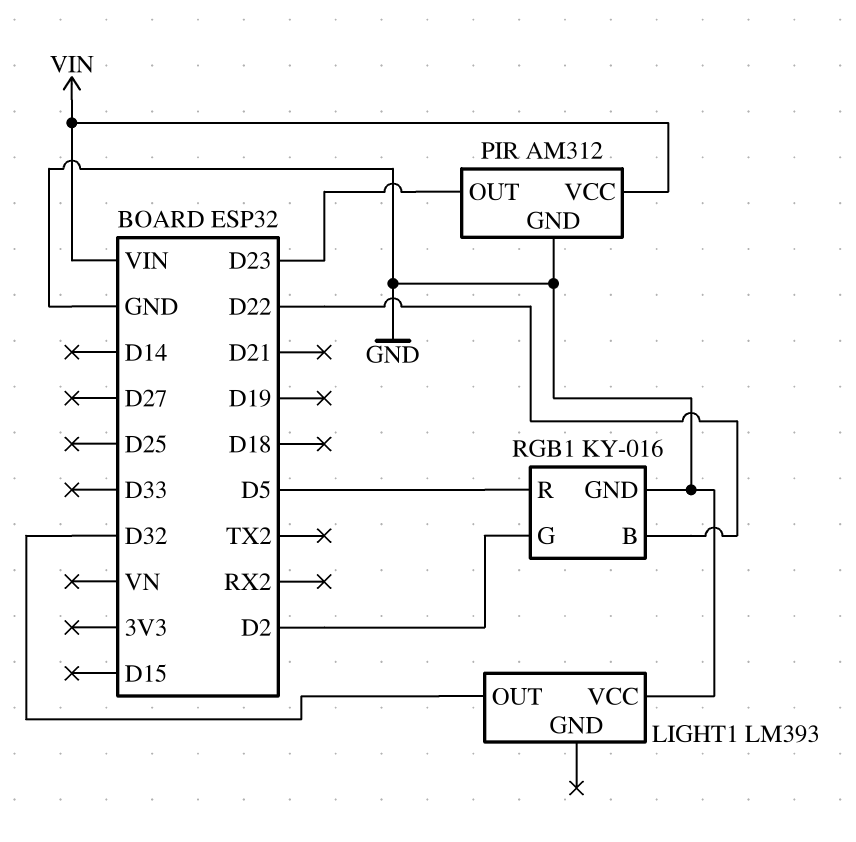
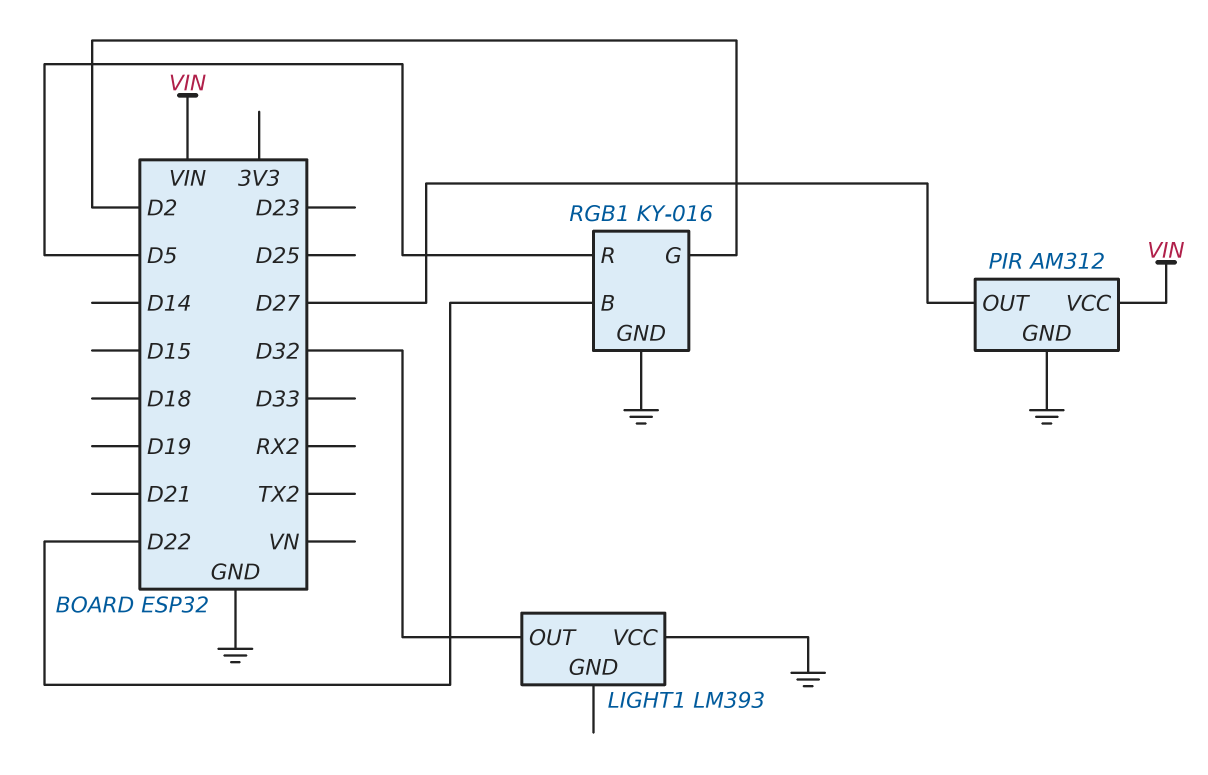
PIR pin OUT: D23 -> D27

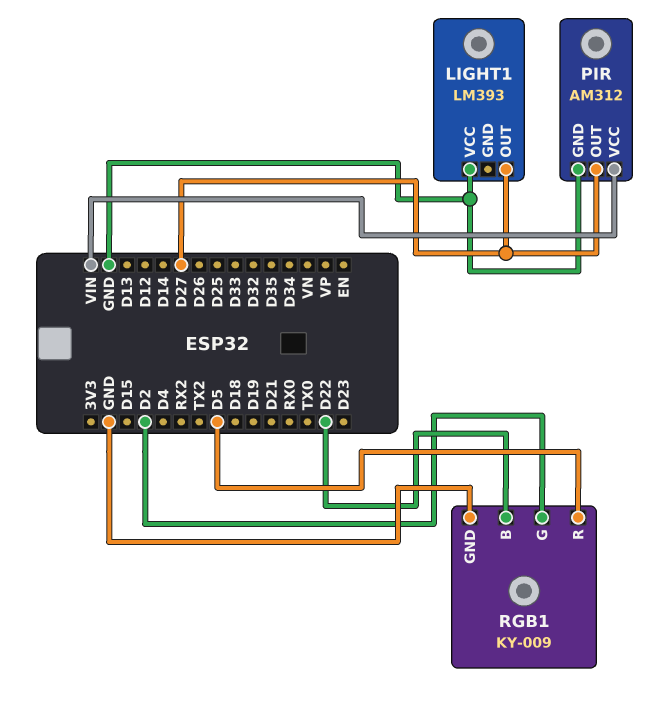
LIGHT1 pin OUT: D32 -> D27
RGB1: KY-016 -> KY-009

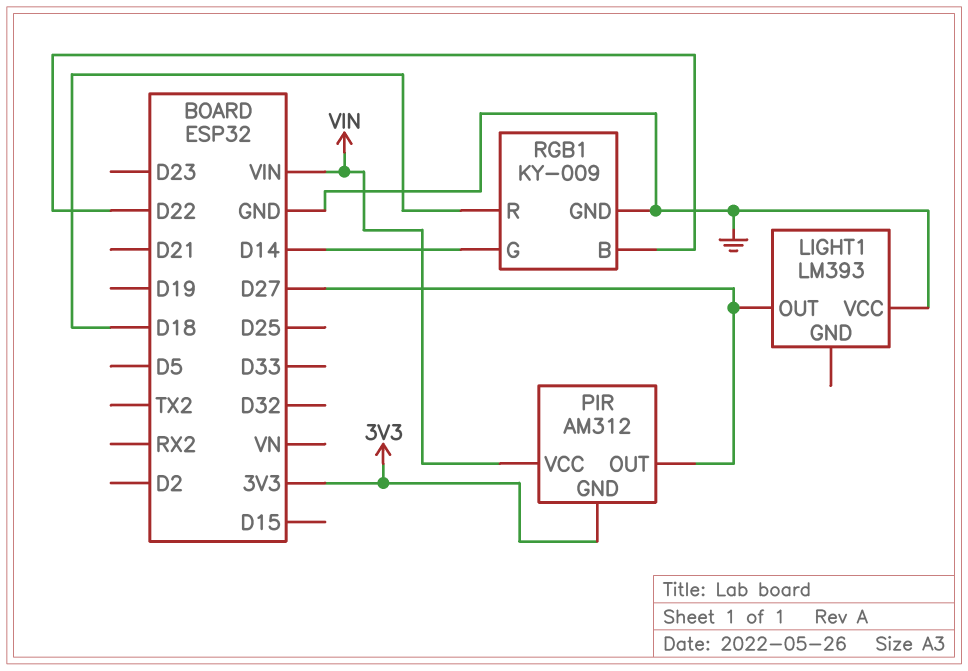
PIR pin GND: GND -> 3V3
RGB1 pin G: D2 -> D14
RGB1 pin R: D5 -> D18

